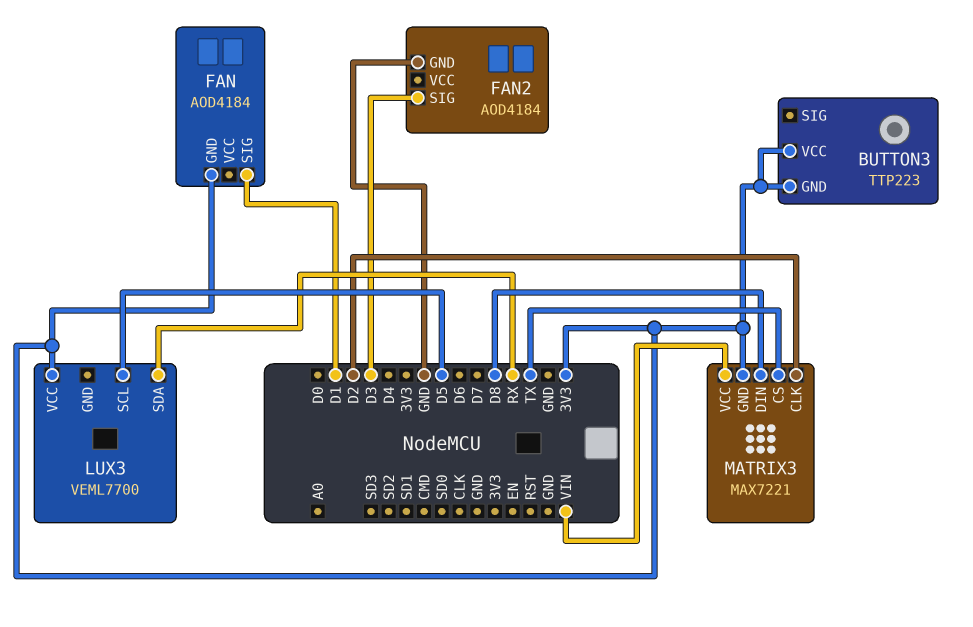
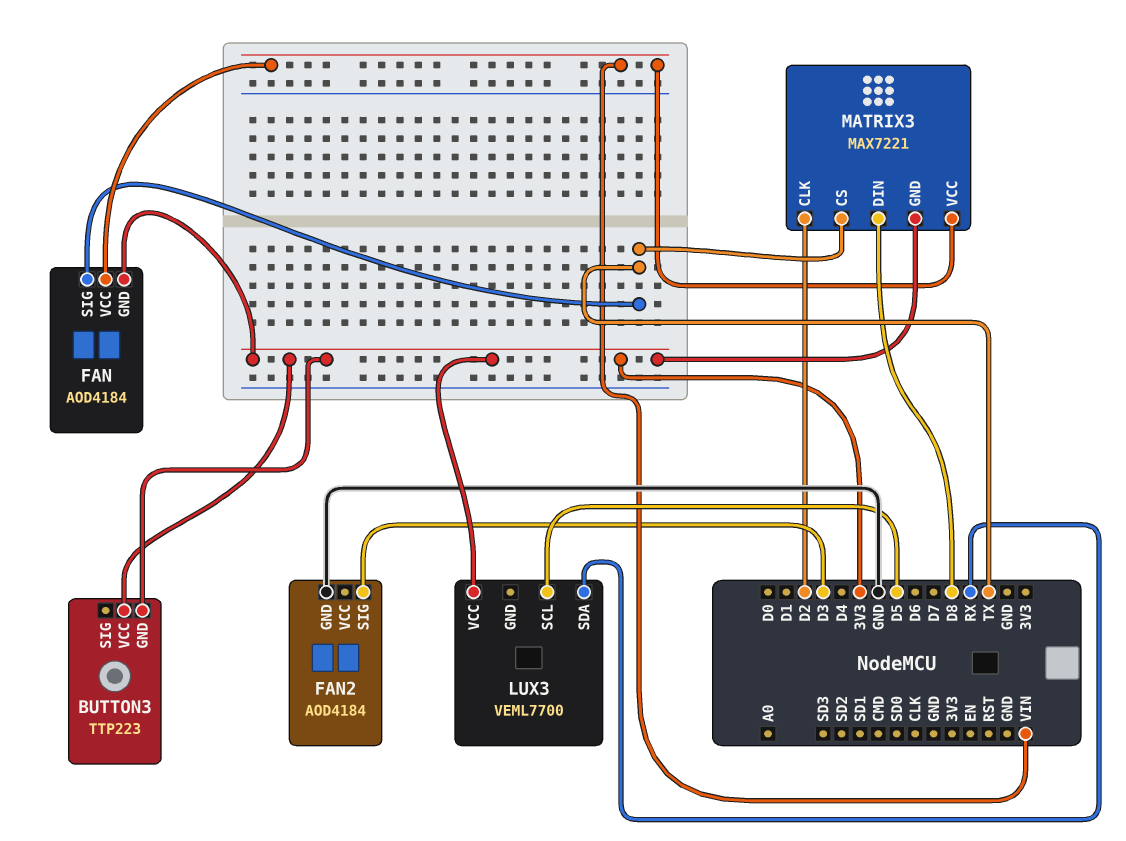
FAN pin SIG: D1 -> TX
FAN pin VCC: none -> VIN

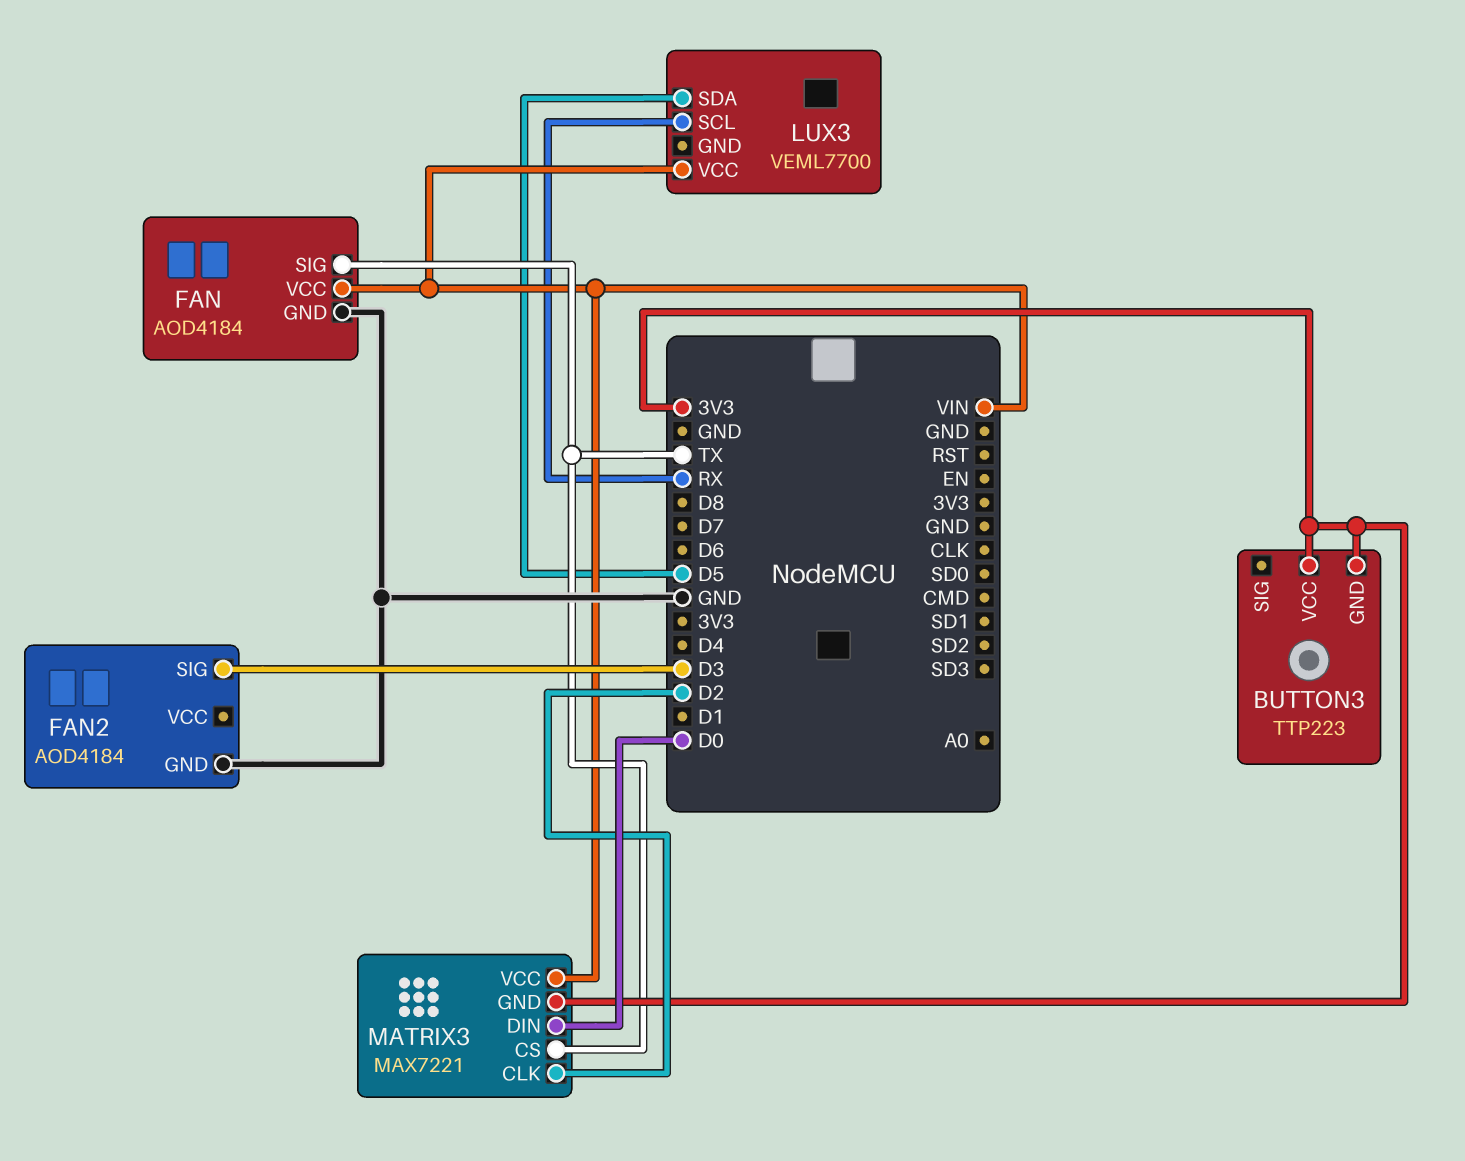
FAN pin GND: 3V3 -> GND
LUX3 pin SCL: D5 -> RX
LUX3 pin SDA: RX -> D5
LUX3 pin VCC: 3V3 -> VIN
MATRIX3 pin DIN: D8 -> D0

